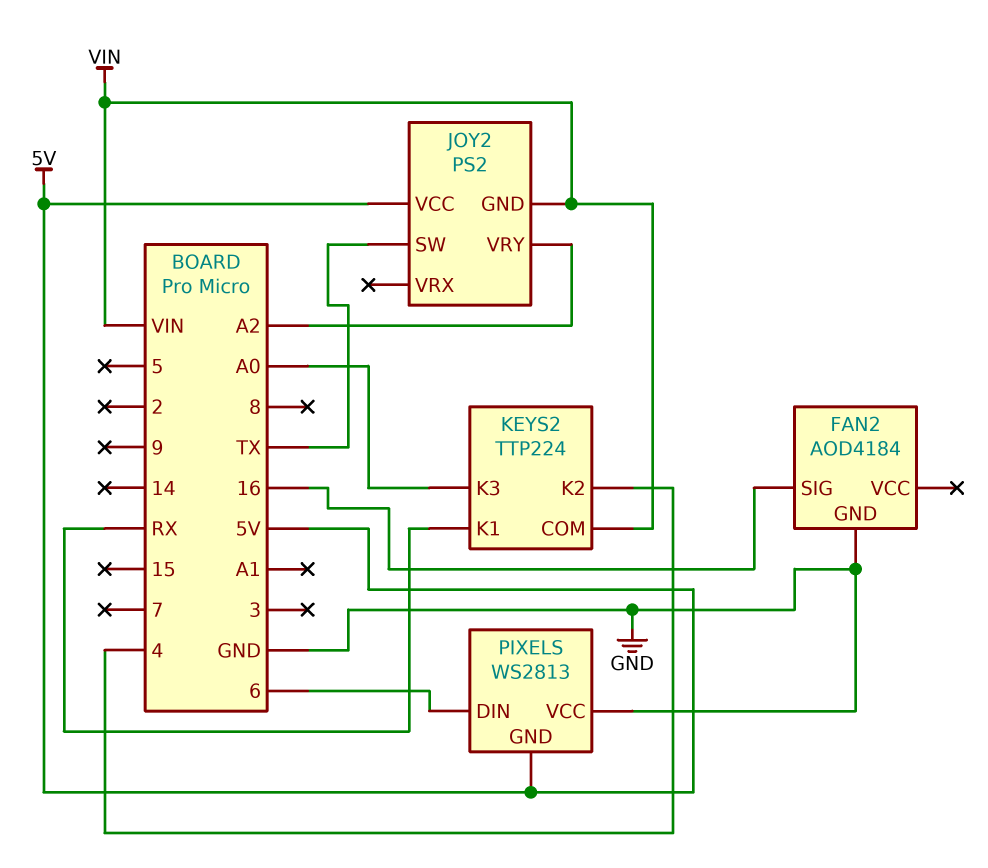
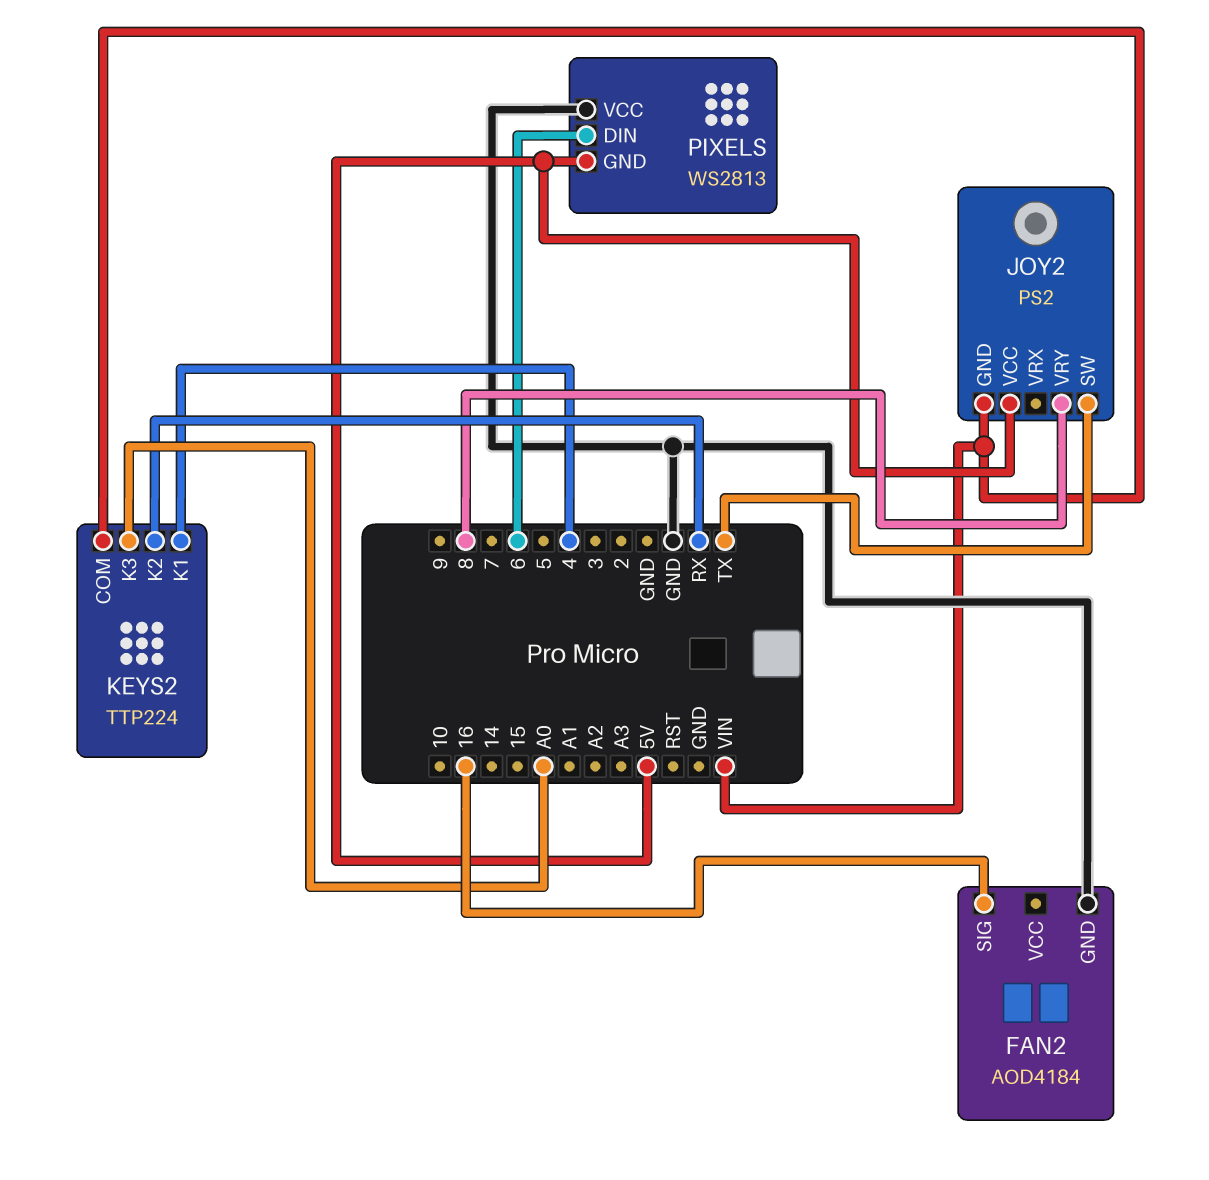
JOY2 pin VRY: A2 -> 8
KEYS2 pin K1: RX -> 4
KEYS2 pin K2: 4 -> RX

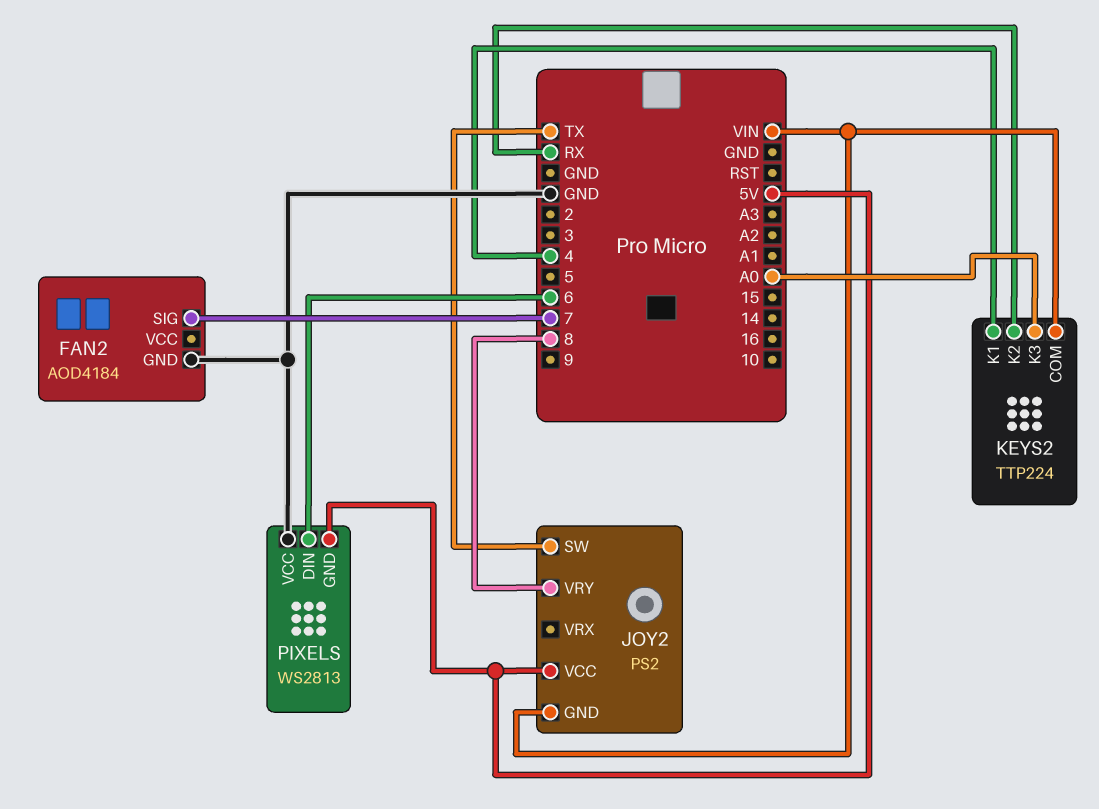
FAN2 pin SIG: 16 -> 7

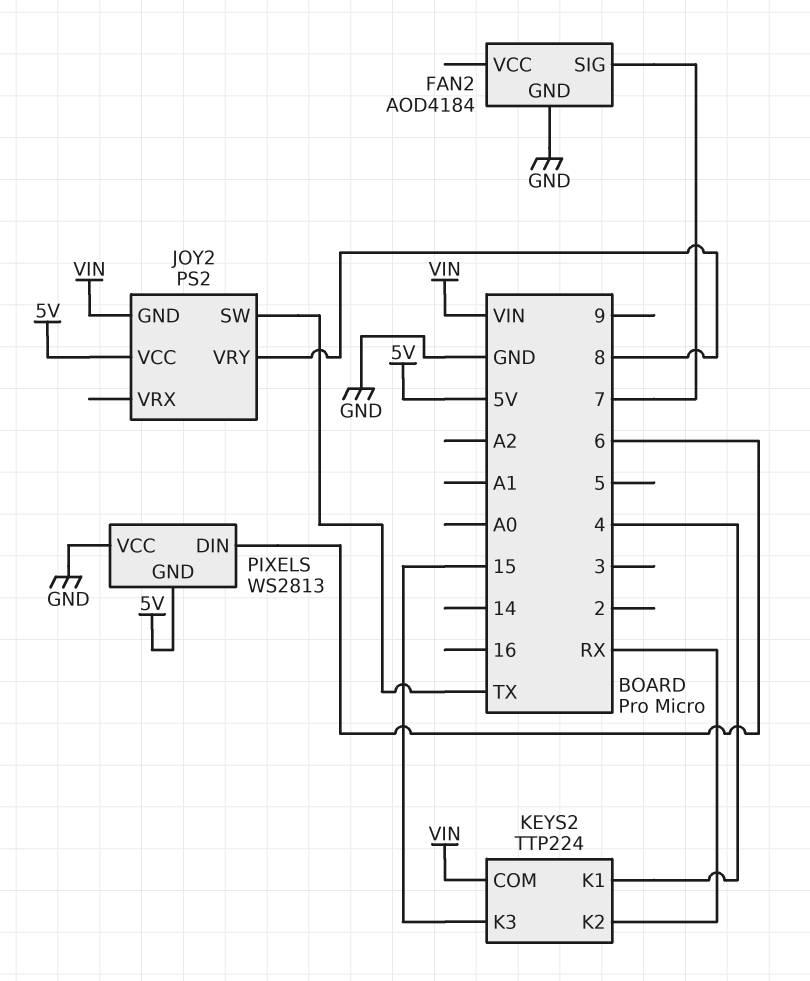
KEYS2 pin K3: A0 -> 15

